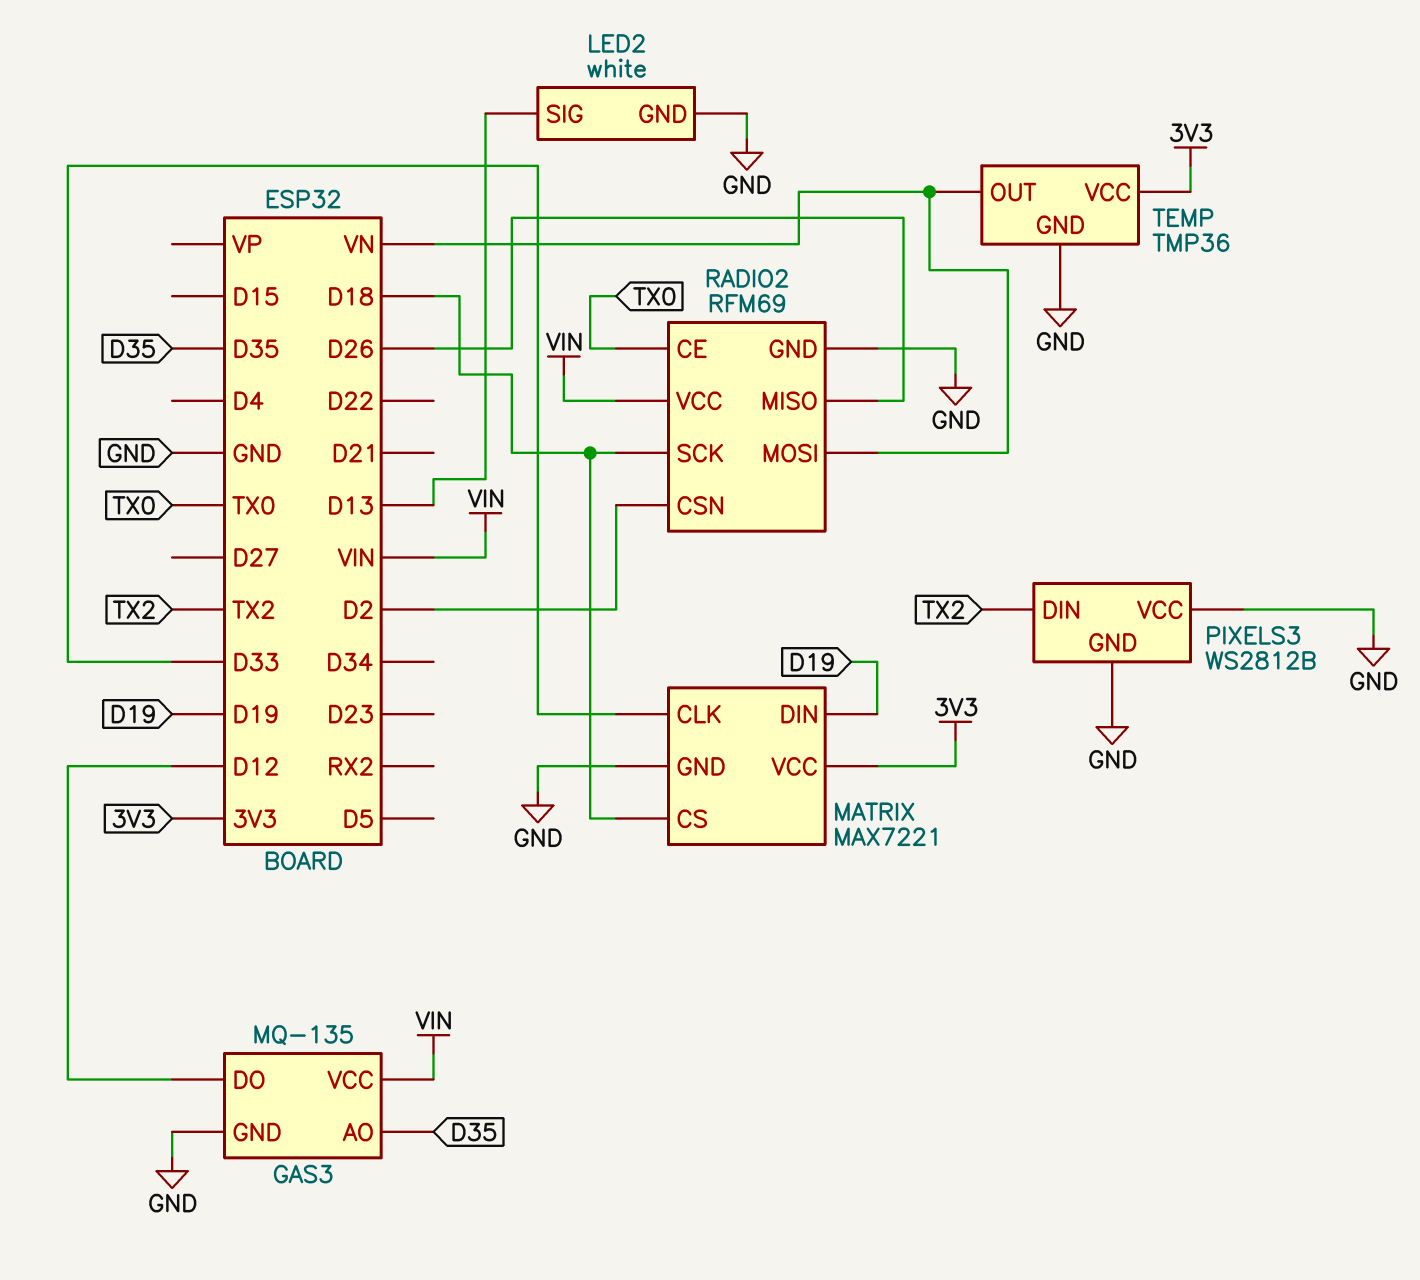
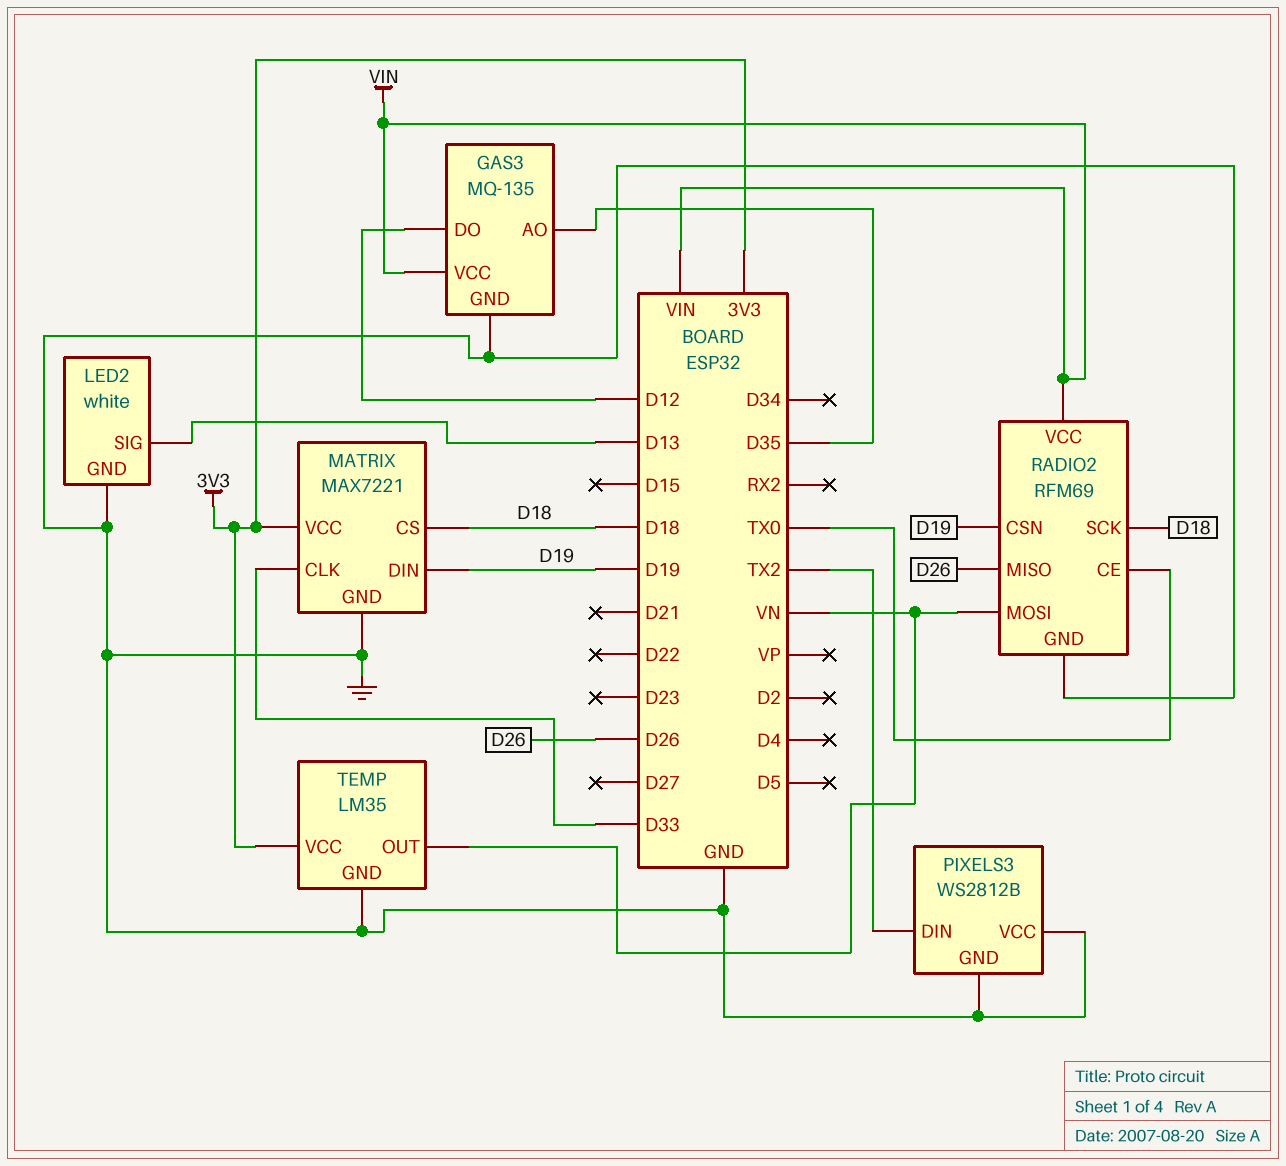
RADIO2 pin CSN: D2 -> D19
TEMP: TMP36 -> LM35

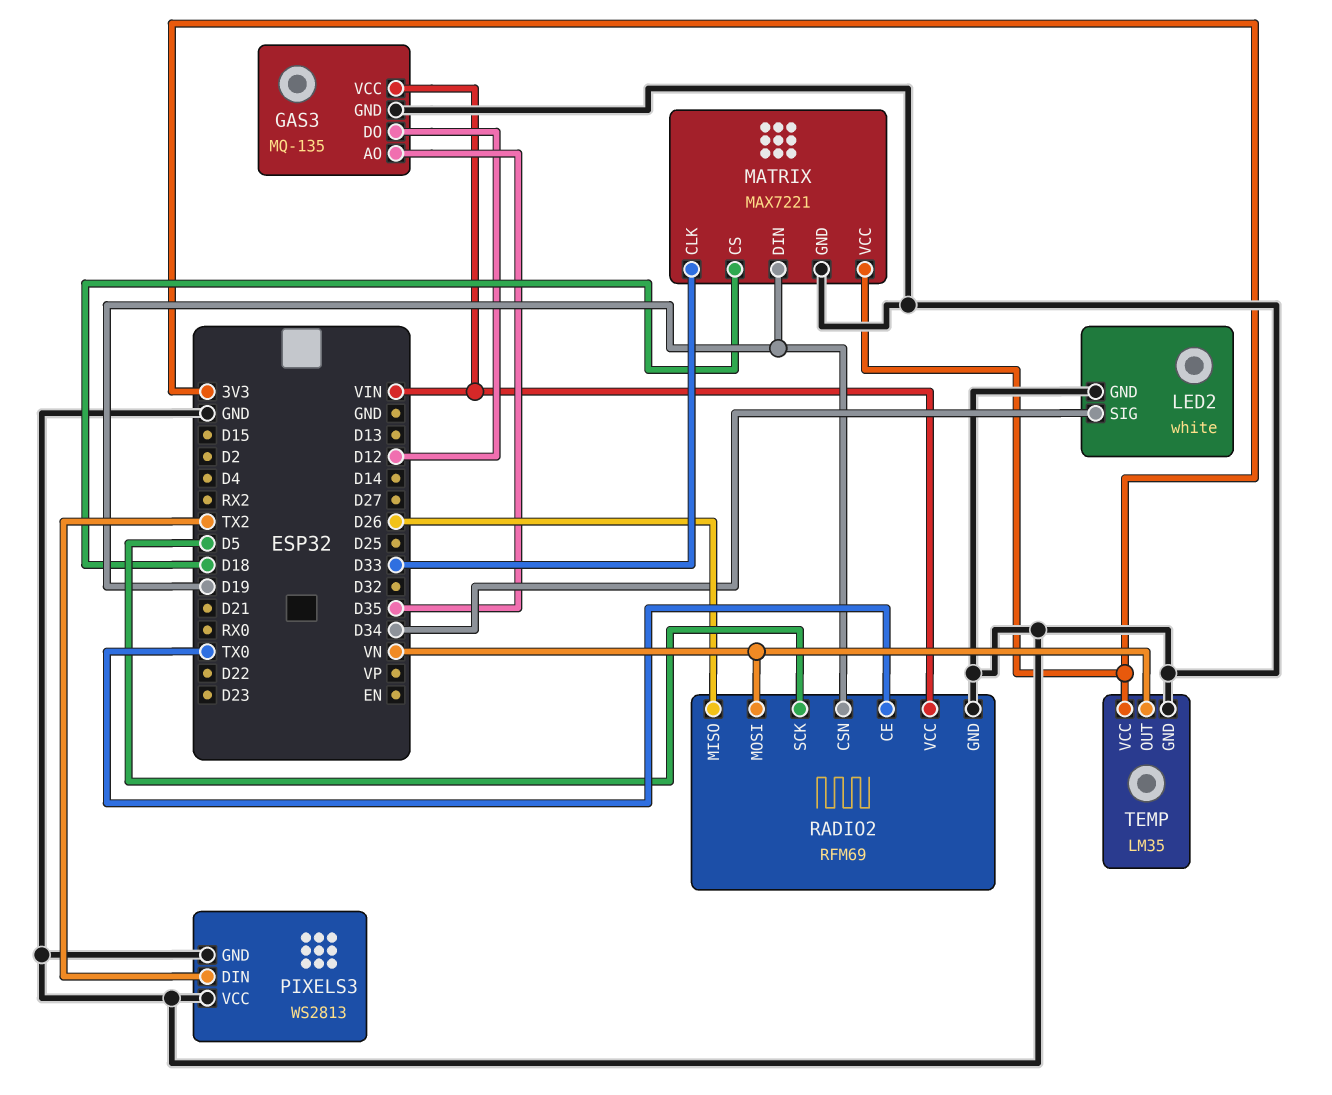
LED2 pin SIG: D13 -> D34
PIXELS3: WS2812B -> WS2813
RADIO2 pin SCK: D18 -> D5

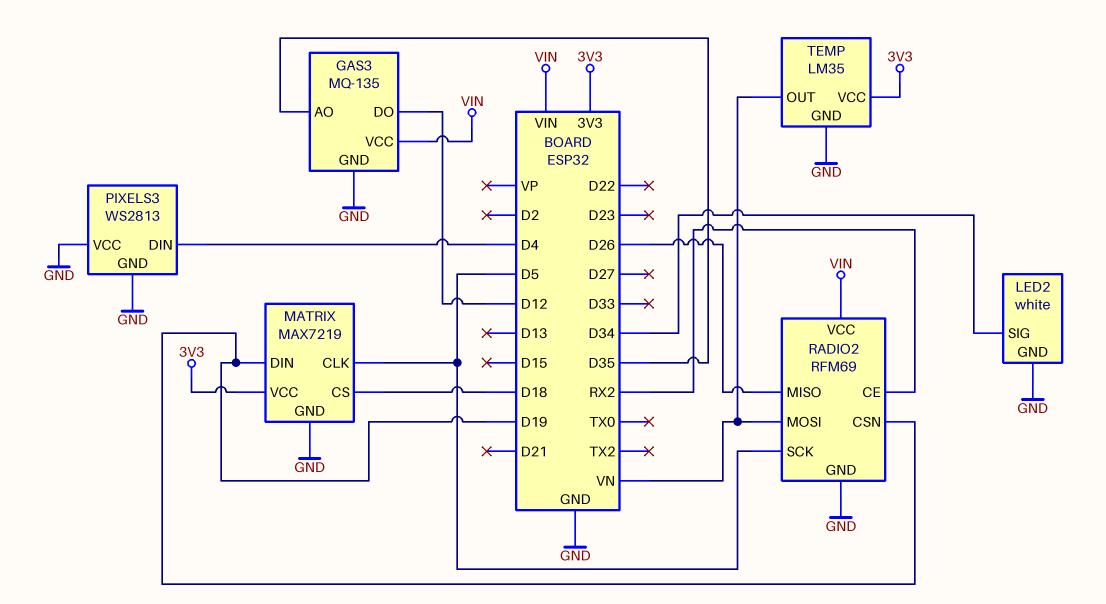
MATRIX: MAX7221 -> MAX7219
MATRIX pin CLK: D33 -> D5
PIXELS3 pin DIN: TX2 -> D4
RADIO2 pin CE: TX0 -> RX2

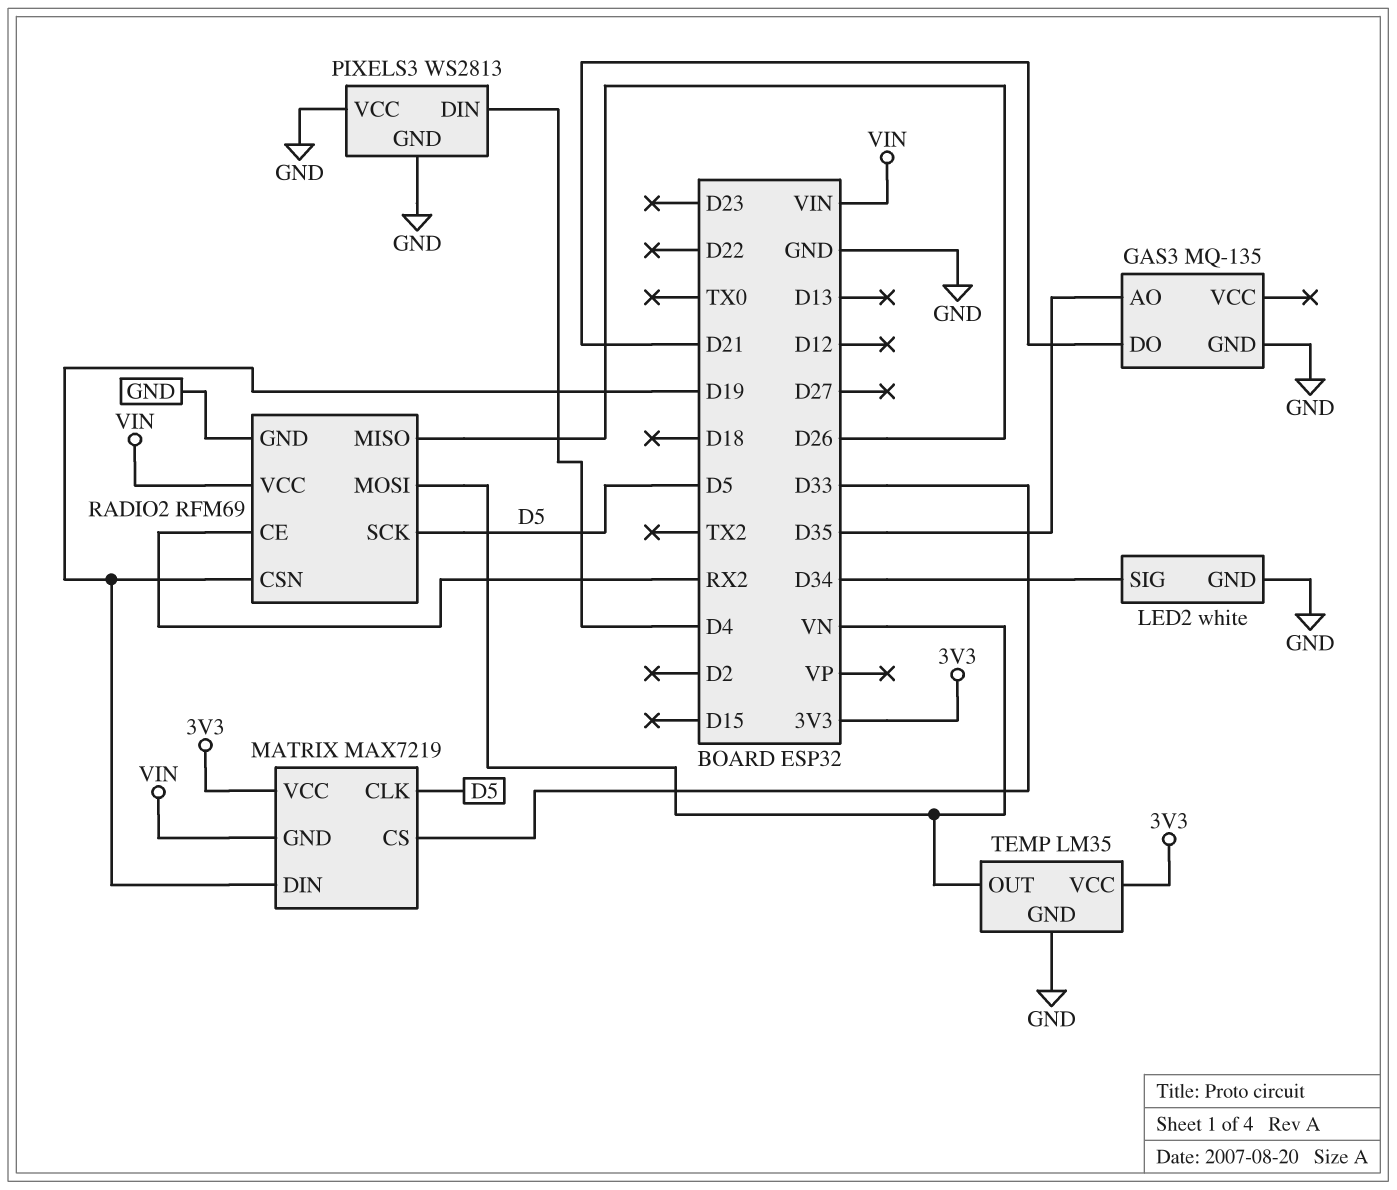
GAS3 pin DO: D12 -> D21
GAS3 pin VCC: VIN -> none
MATRIX pin CS: D18 -> D33
MATRIX pin GND: GND -> VIN

